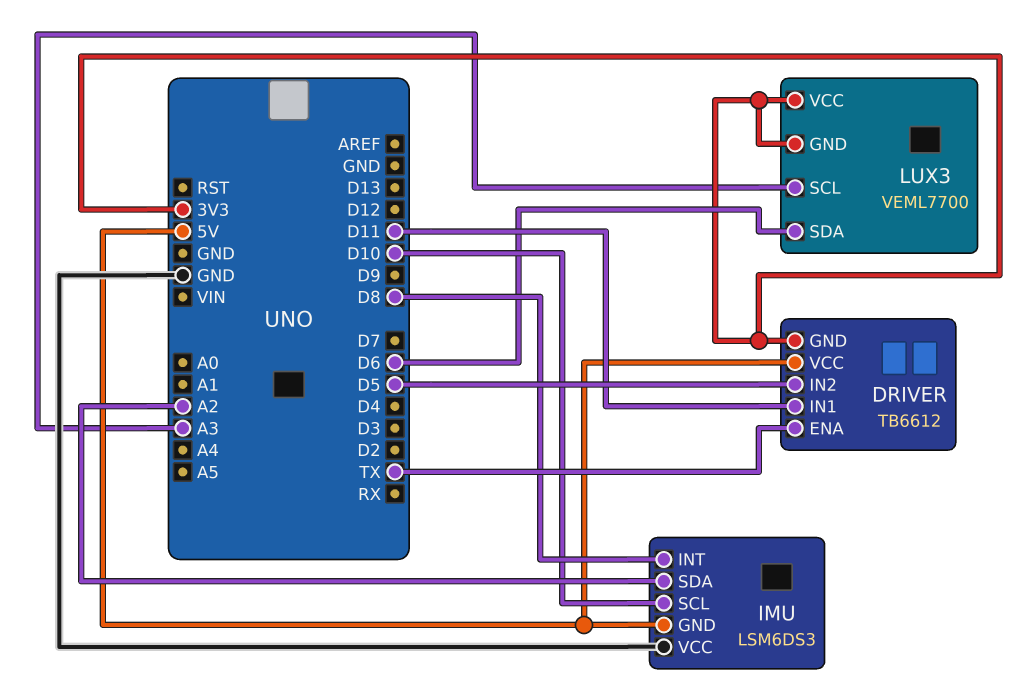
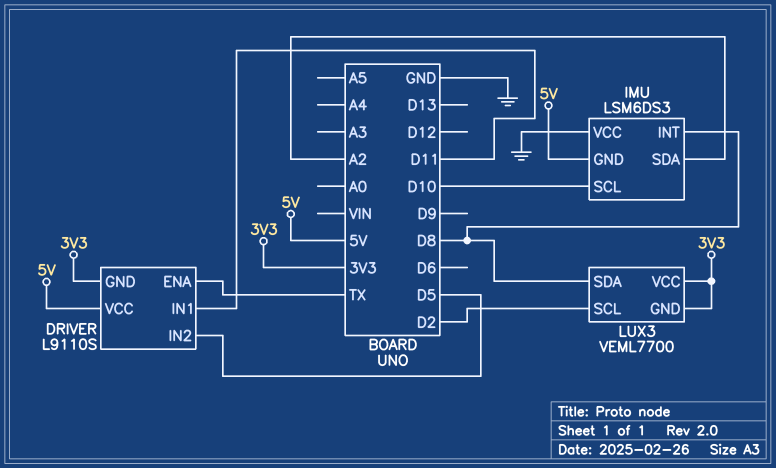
DRIVER: TB6612 -> L9110S
LUX3 pin SCL: A3 -> D2
LUX3 pin SDA: D6 -> D8

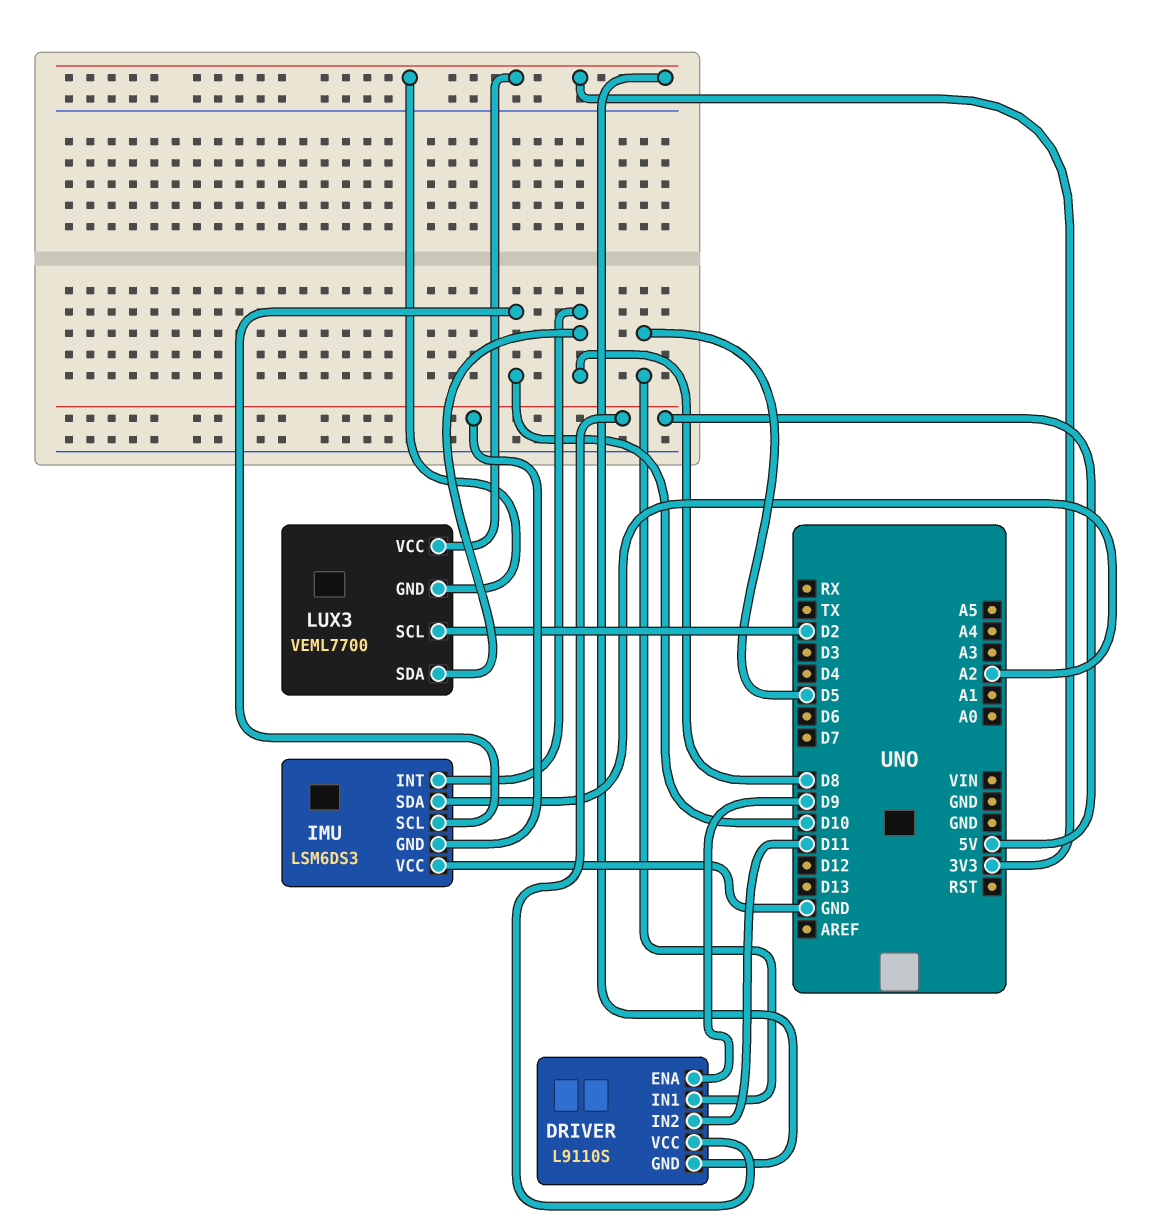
DRIVER pin ENA: TX -> D9
DRIVER pin IN1: D11 -> D5
DRIVER pin IN2: D5 -> D11

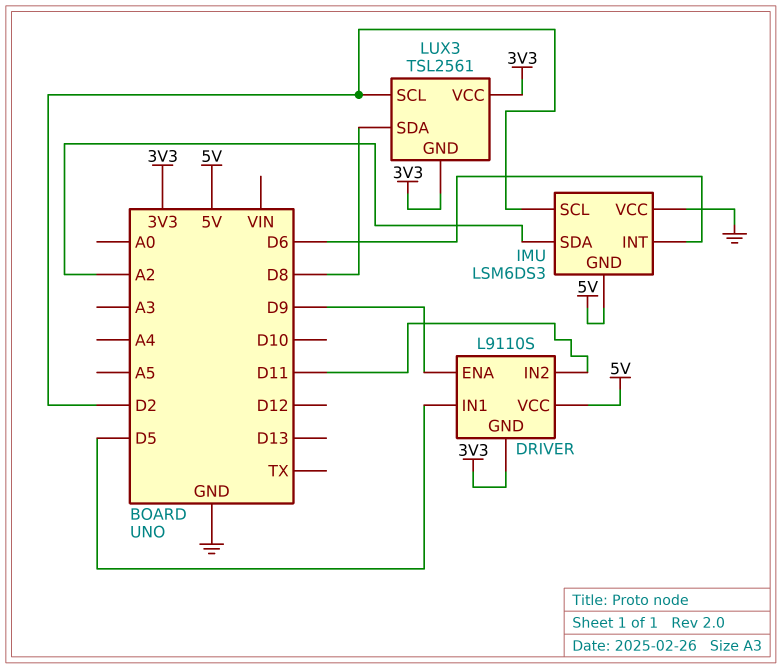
IMU pin INT: D8 -> D6
IMU pin SCL: D10 -> D2
LUX3: VEML7700 -> TSL2561

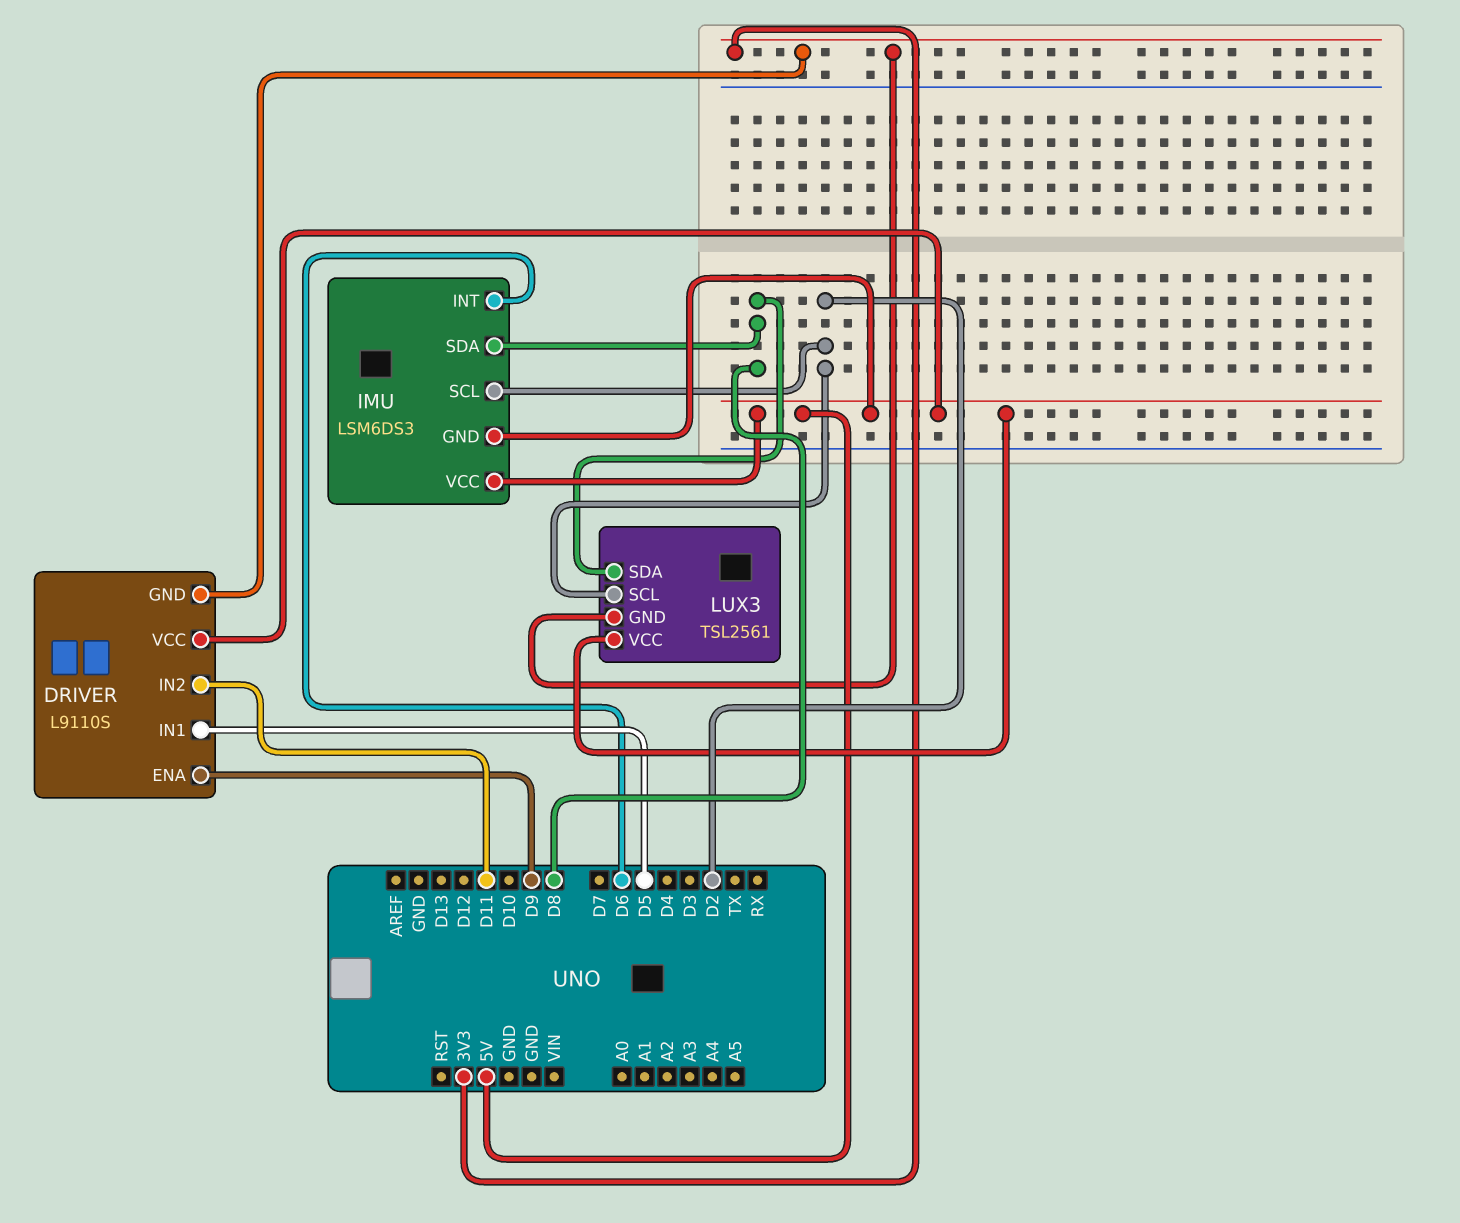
IMU pin SDA: A2 -> D8
IMU pin VCC: GND -> 5V
LUX3 pin VCC: 3V3 -> 5V

